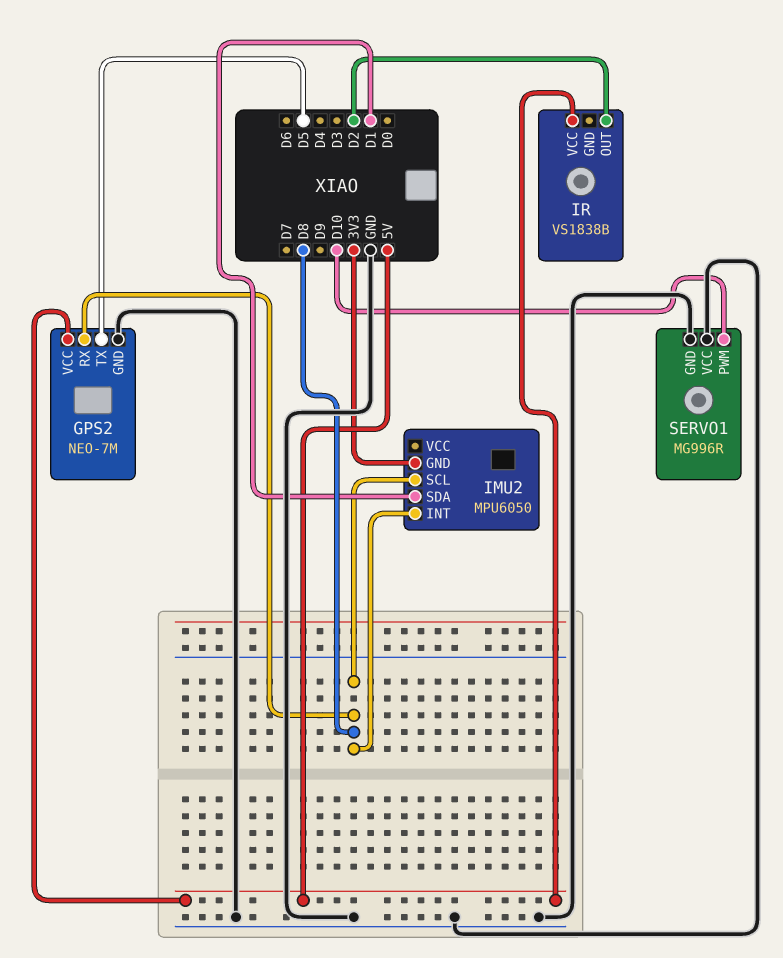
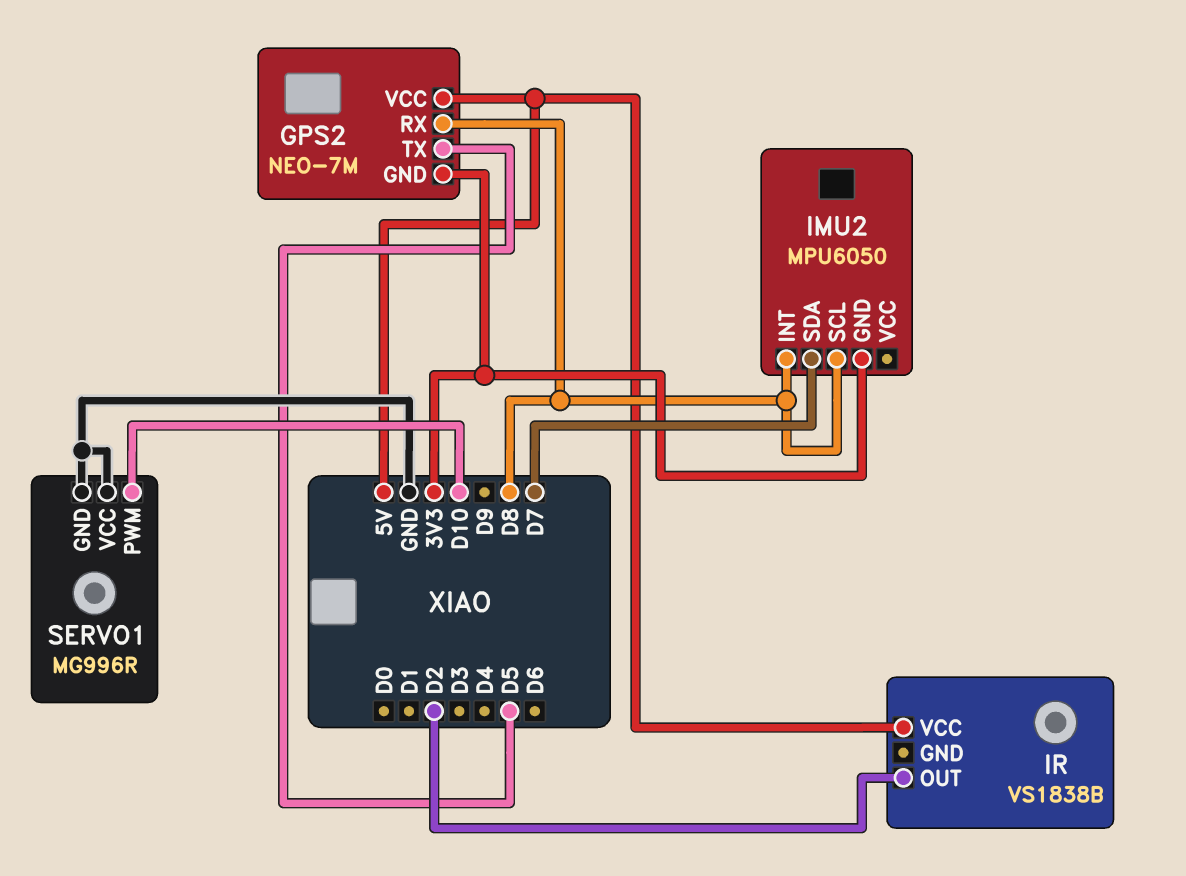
GPS2 pin GND: GND -> 3V3
IMU2 pin SDA: D1 -> D7

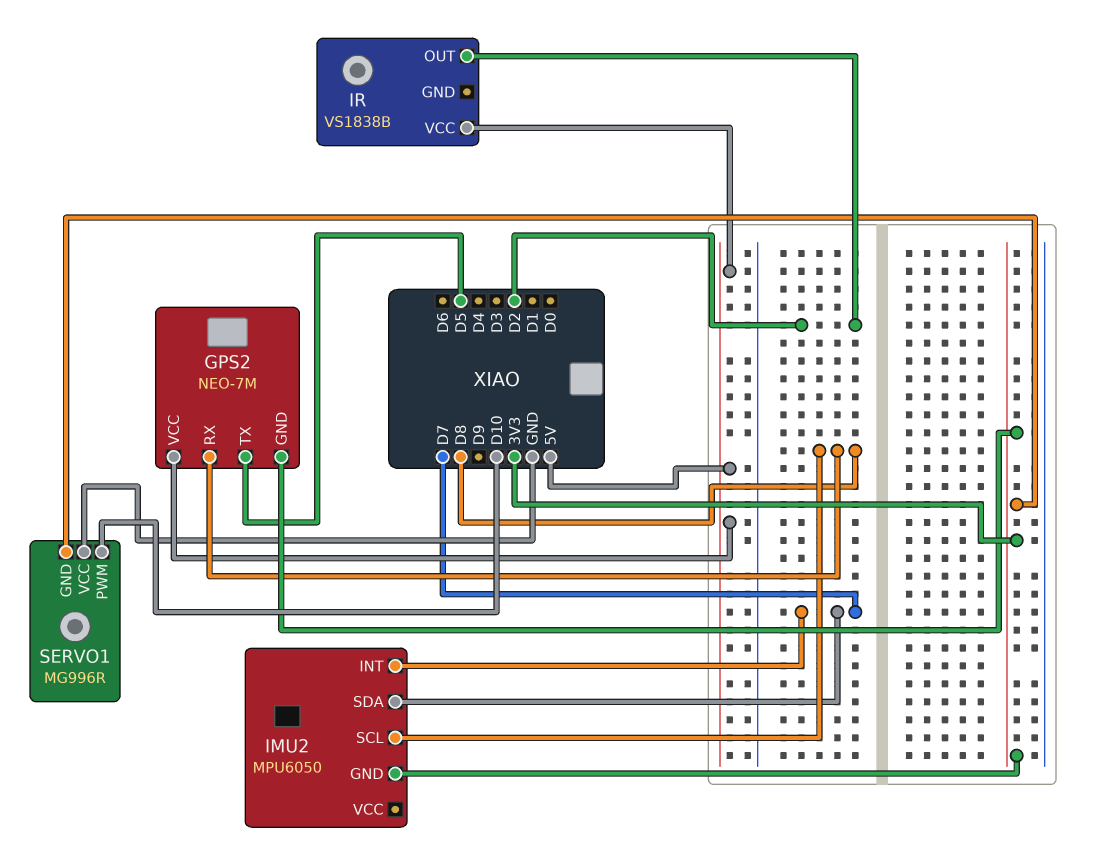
IMU2 pin INT: D8 -> D7
SERVO1 pin GND: GND -> 3V3

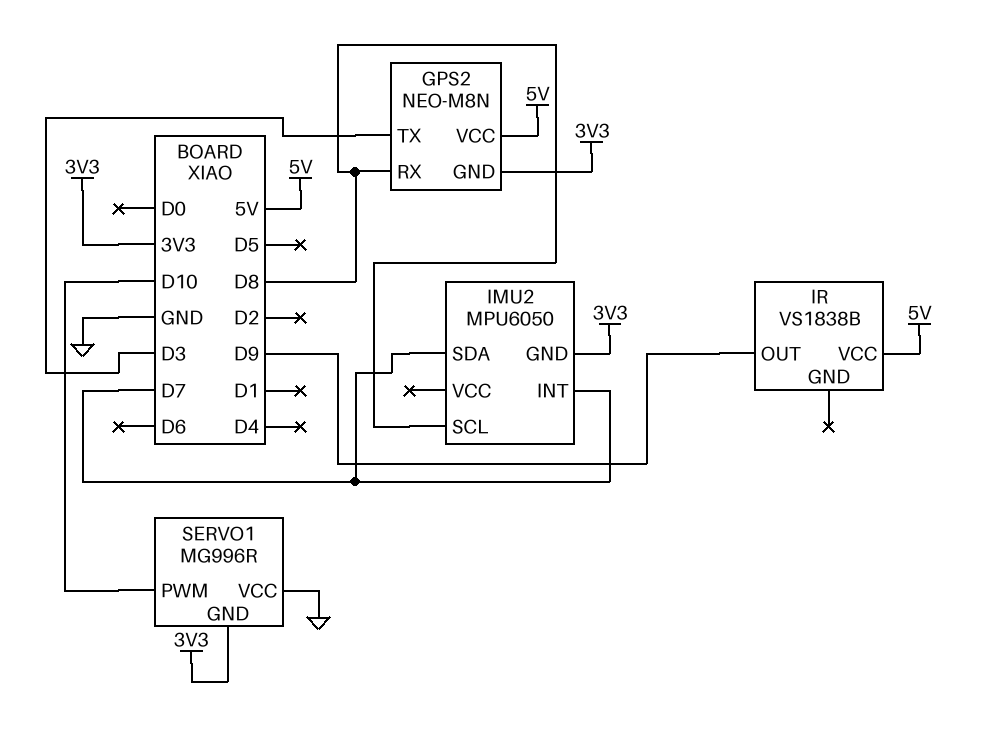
GPS2: NEO-7M -> NEO-M8N
GPS2 pin TX: D5 -> D3
IR pin OUT: D2 -> D9

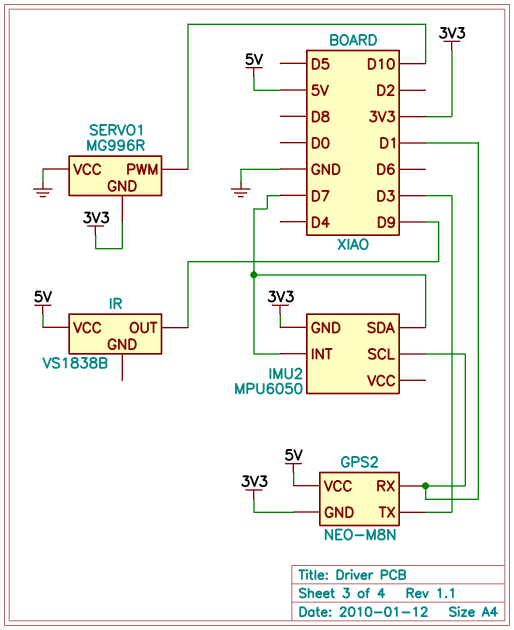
GPS2 pin RX: D8 -> D1
IMU2 pin SCL: D8 -> D1

